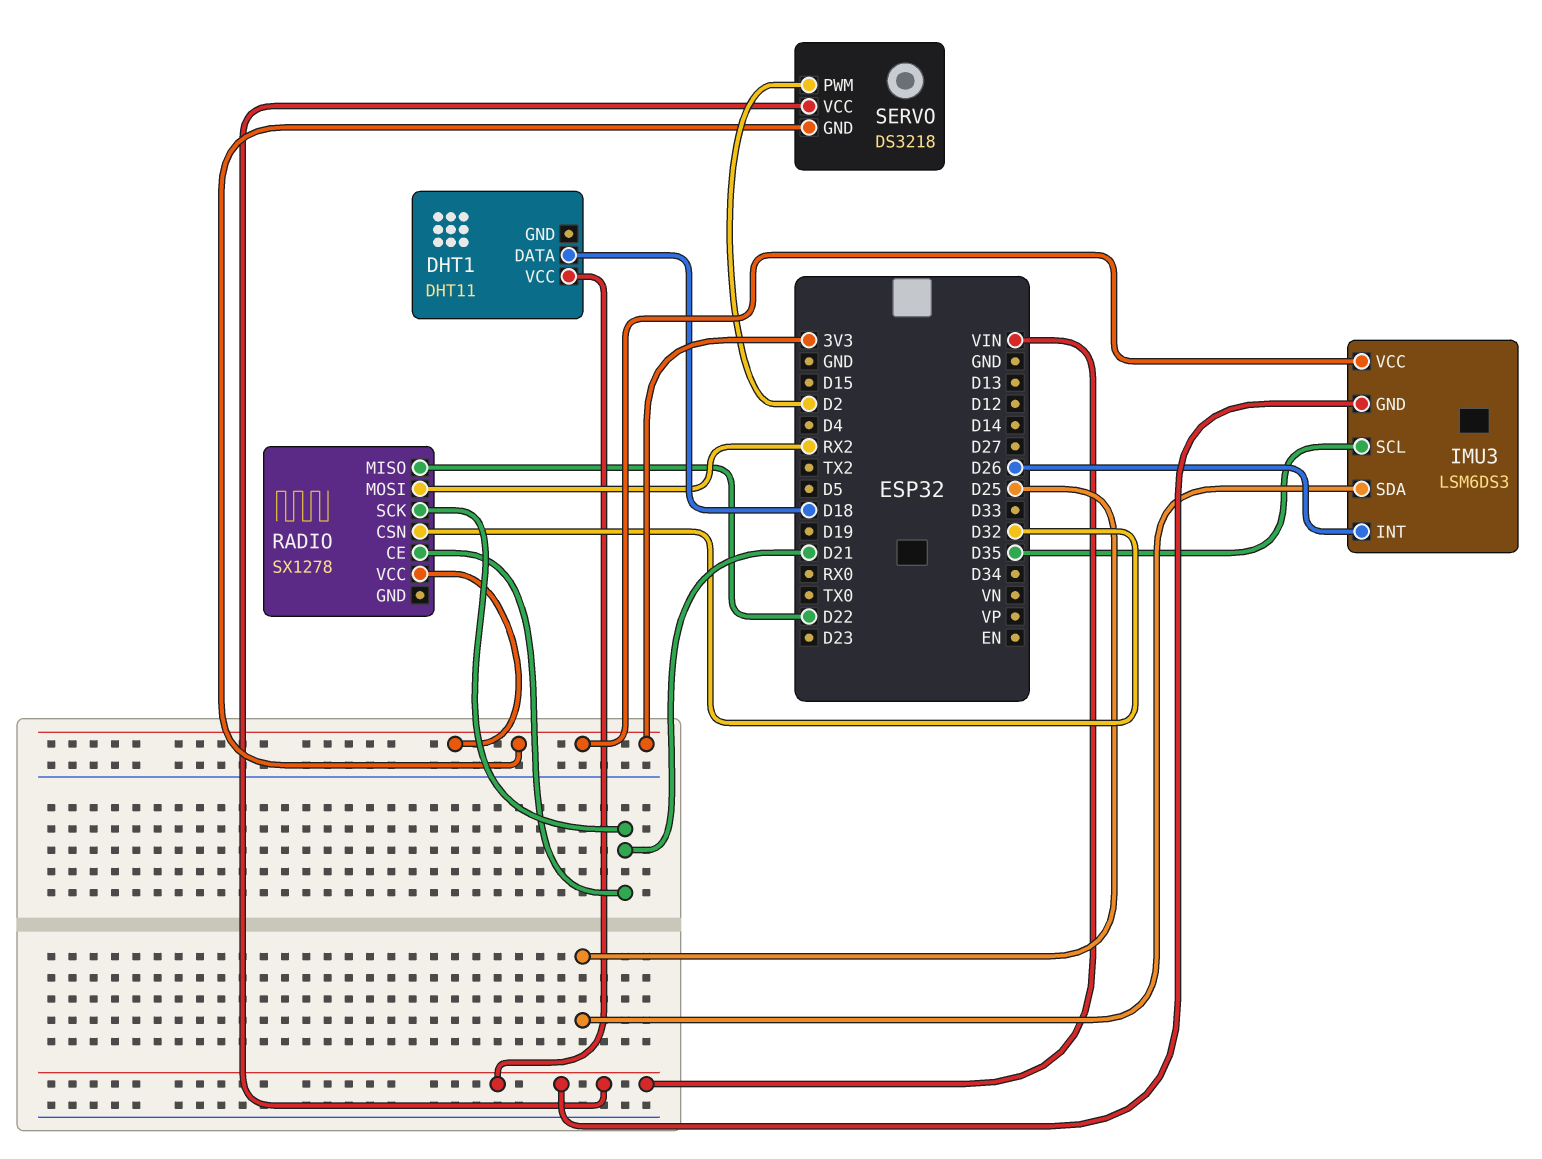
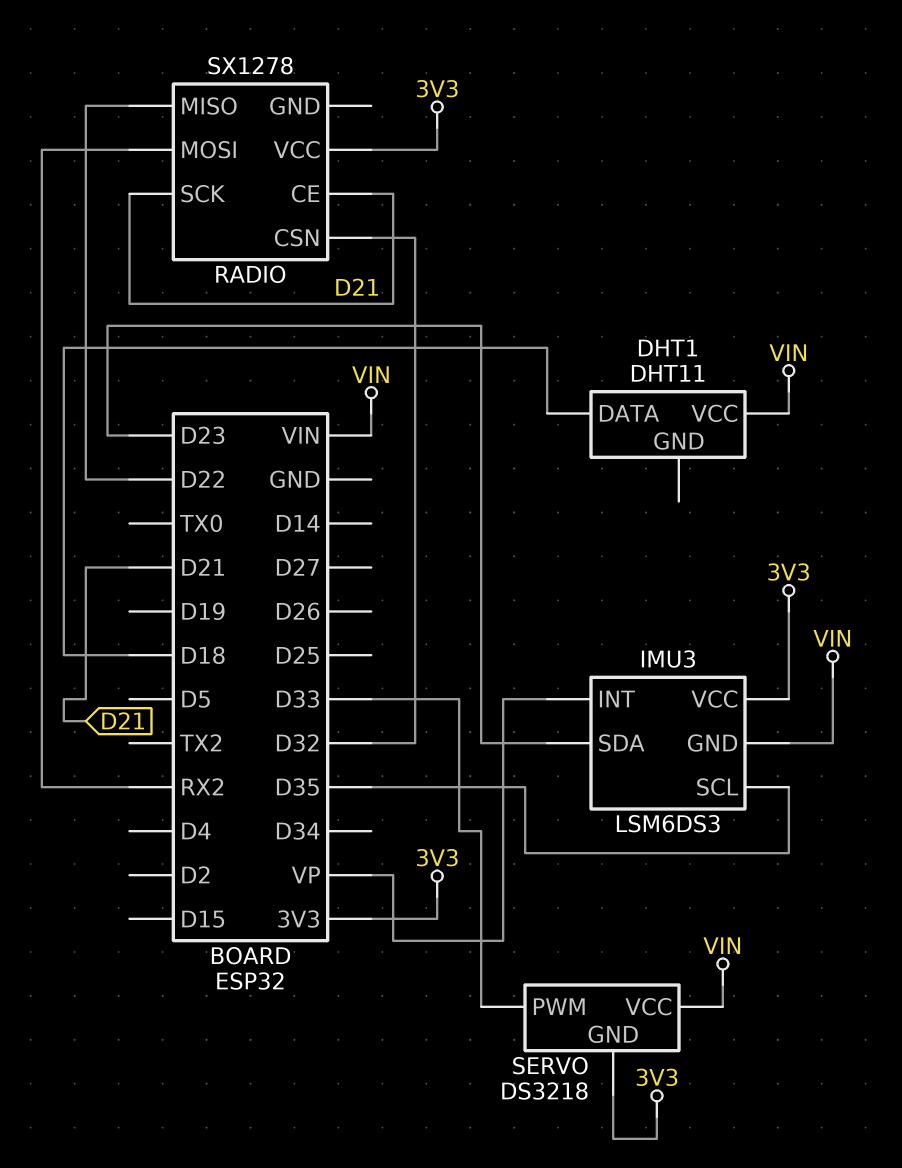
IMU3 pin INT: D26 -> VP
IMU3 pin SDA: D25 -> D23
SERVO pin PWM: D2 -> D33

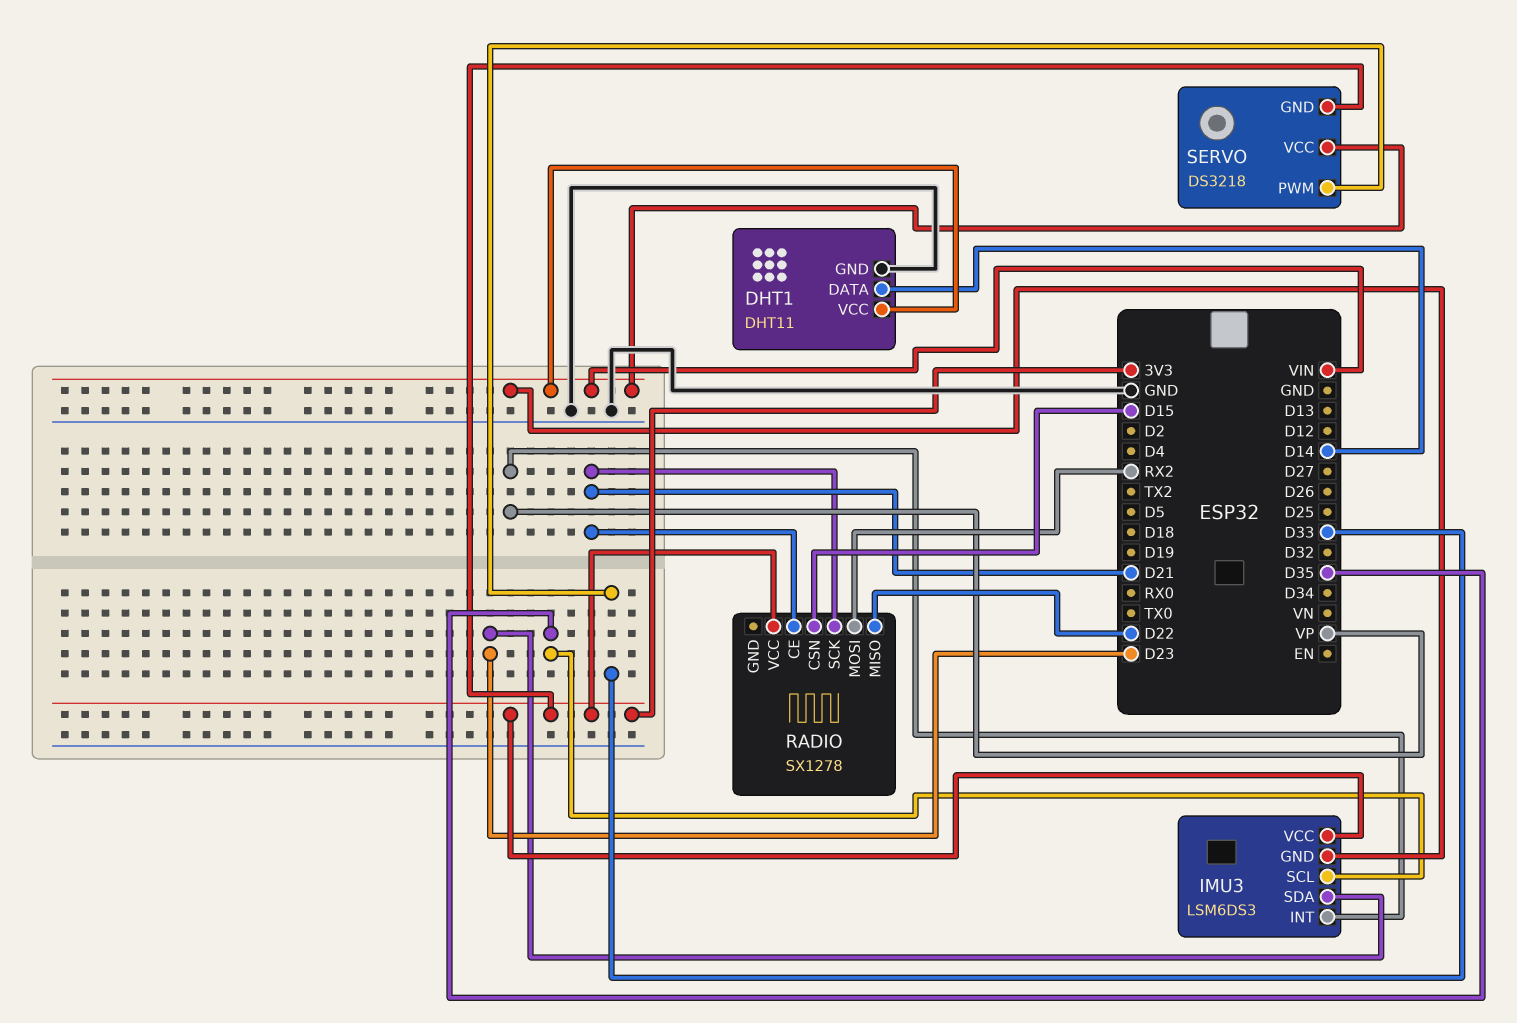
DHT1 pin DATA: D18 -> D14
DHT1 pin GND: none -> GND
RADIO pin CSN: D32 -> D15

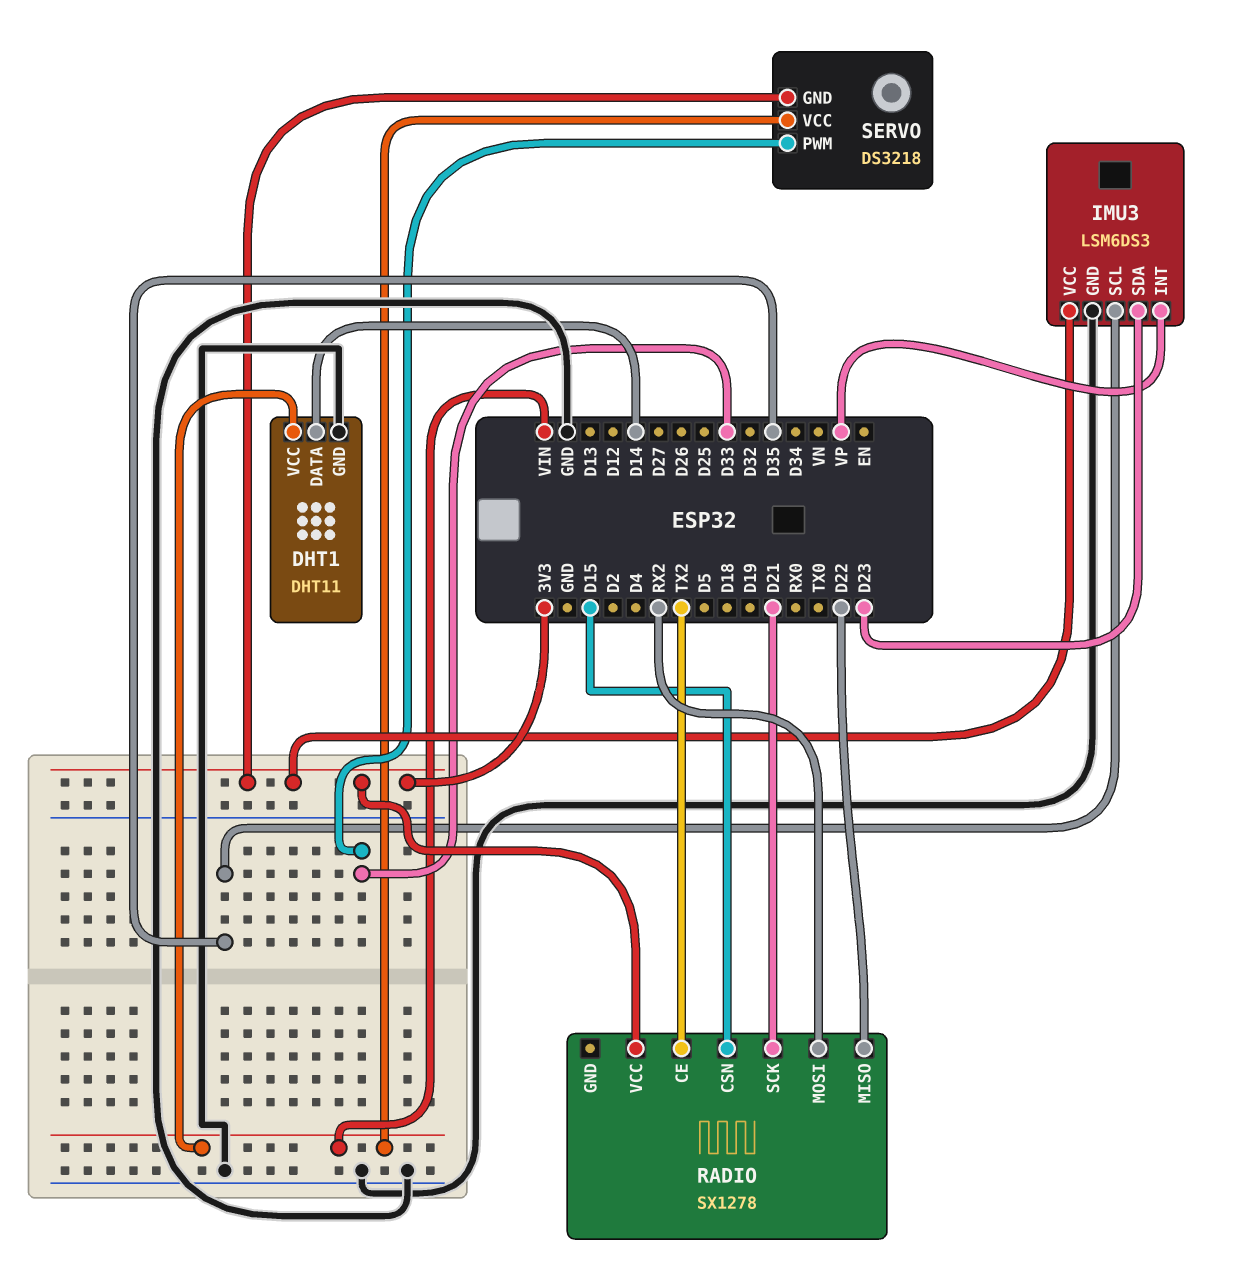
IMU3 pin GND: VIN -> GND
RADIO pin CE: D21 -> TX2

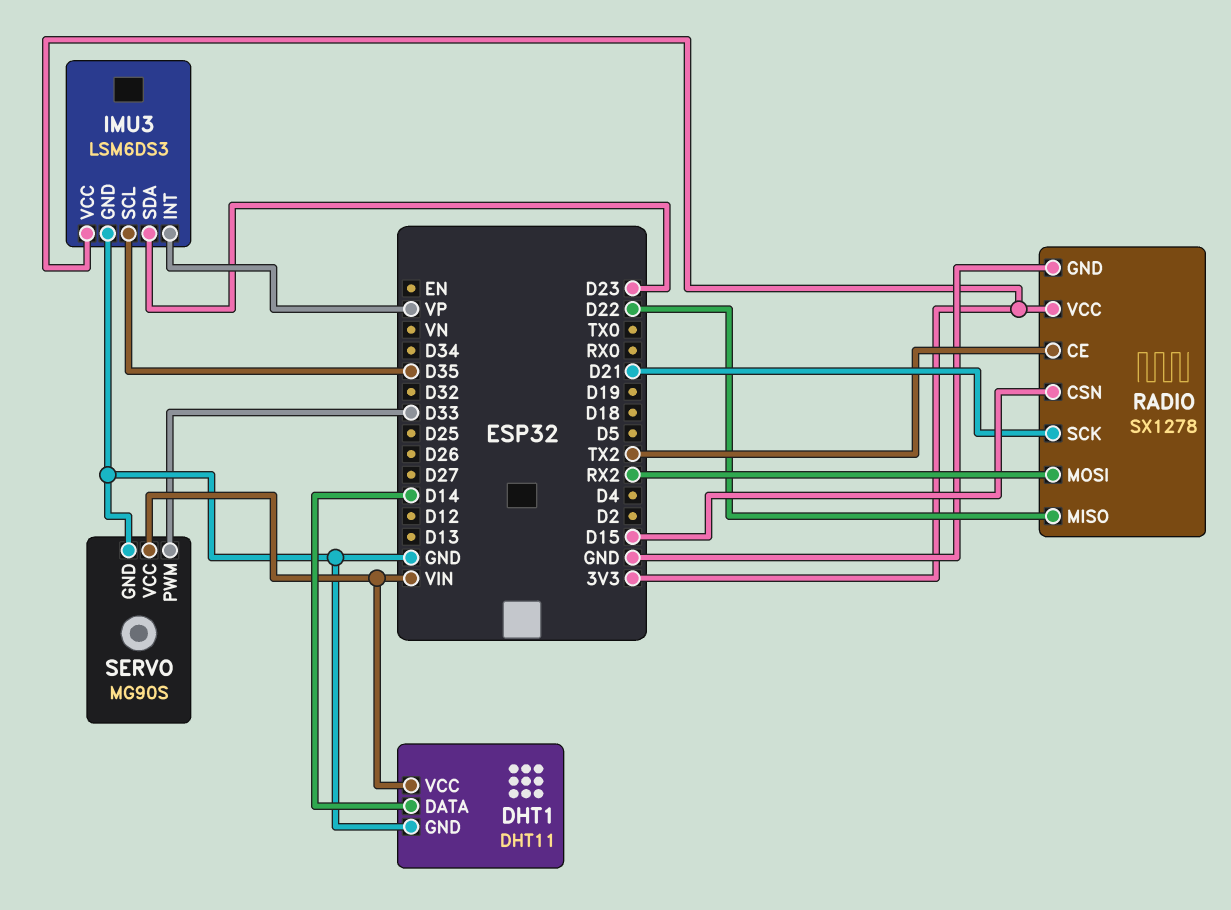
RADIO pin GND: none -> GND
SERVO: DS3218 -> MG90S
SERVO pin GND: 3V3 -> GND

